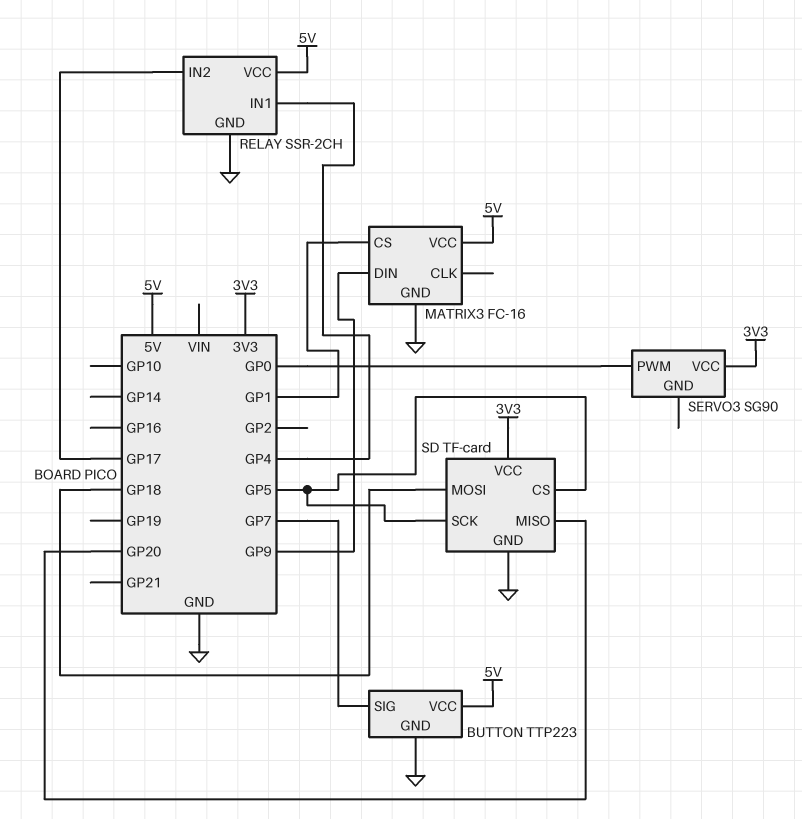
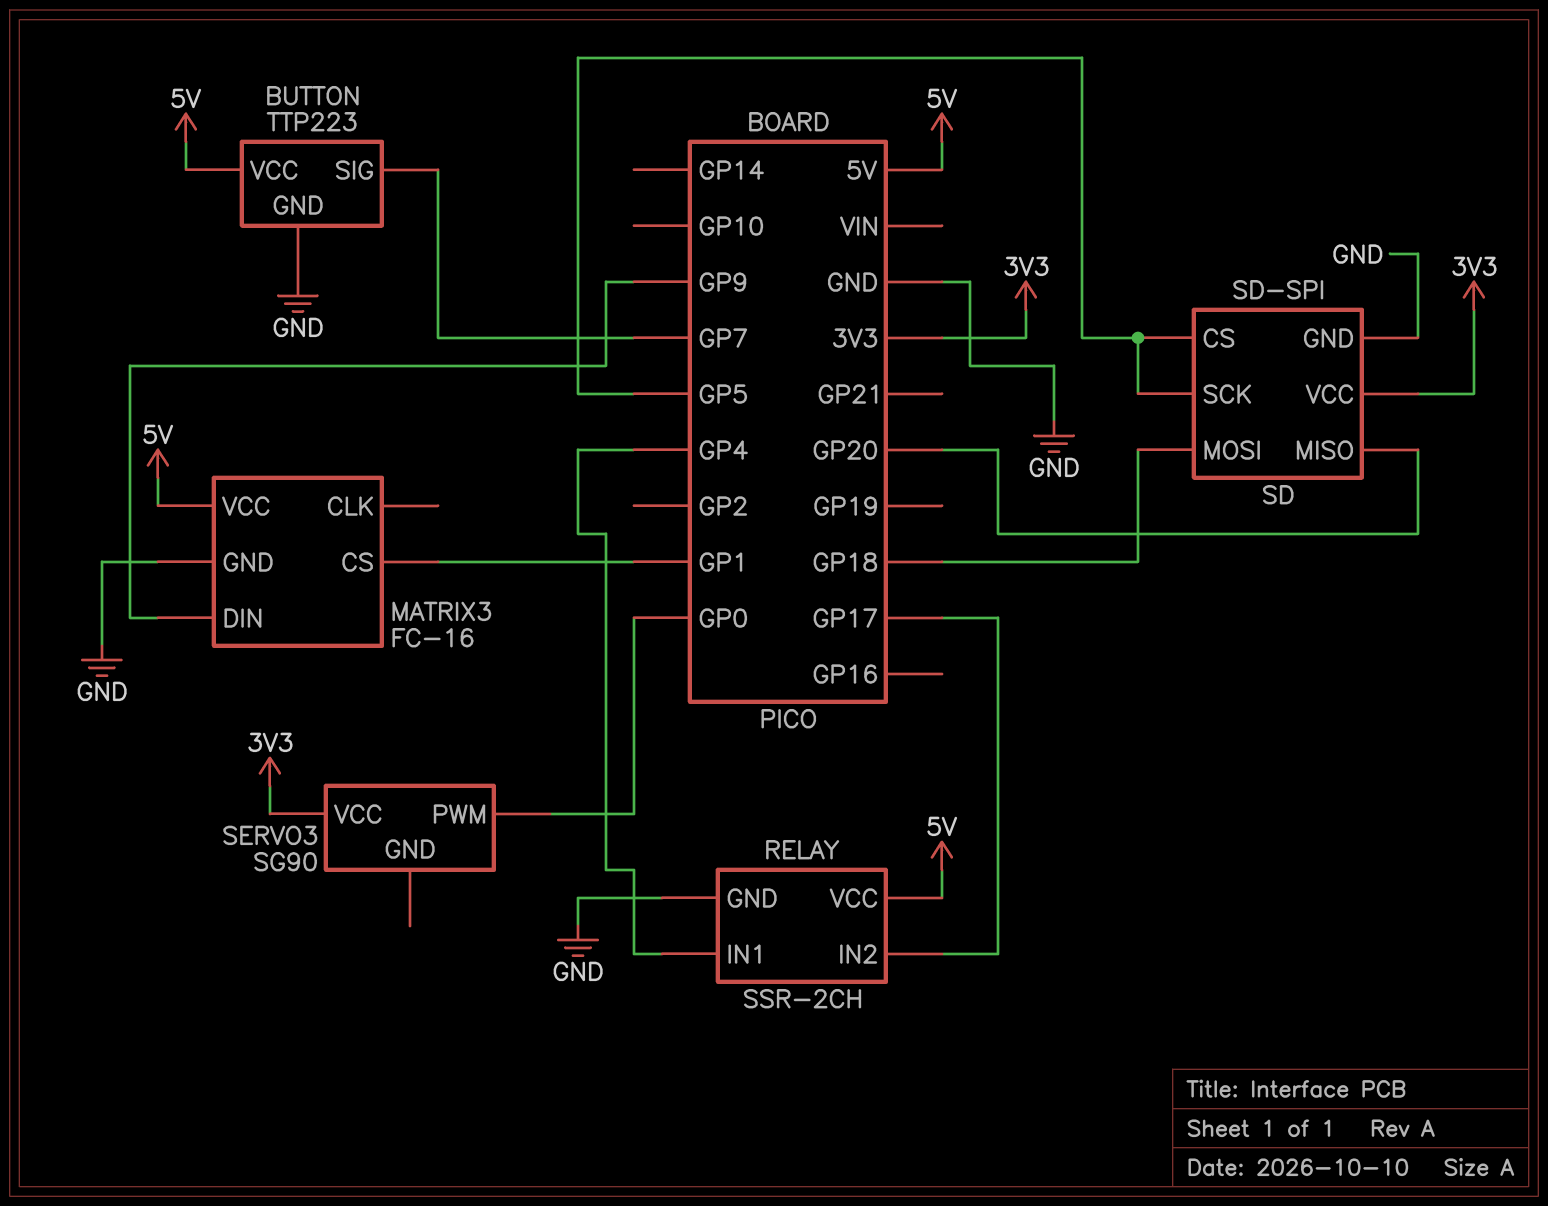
SD: TF-card -> SD-SPI

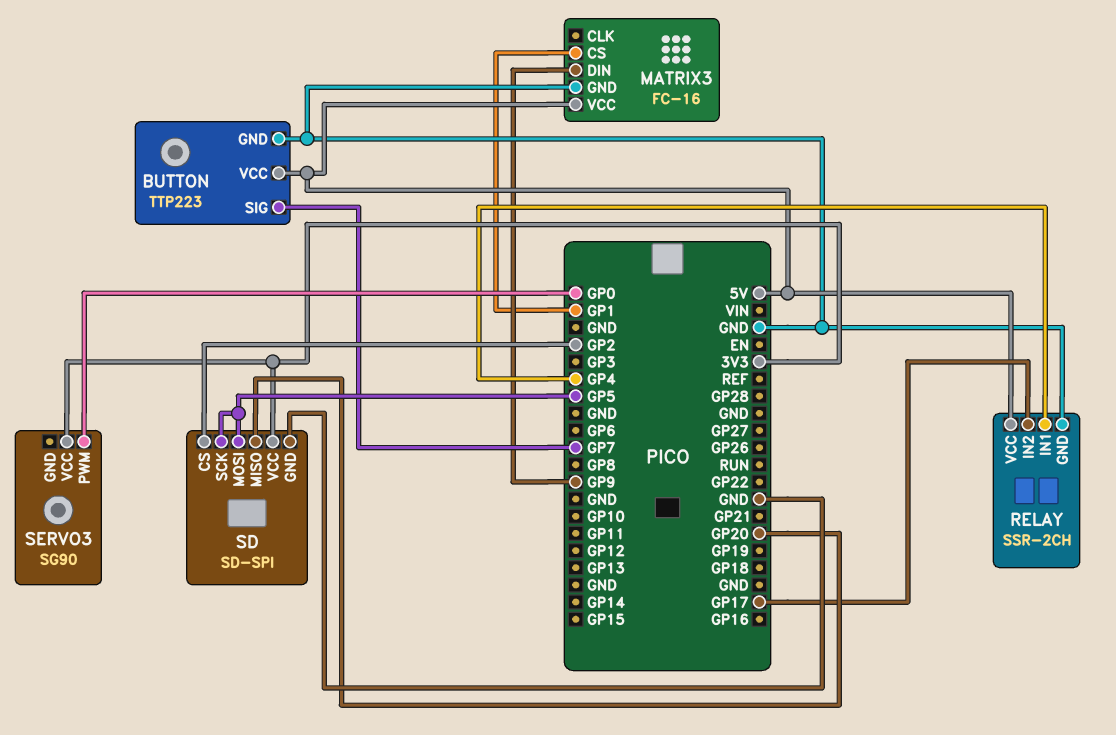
SD pin CS: GP5 -> GP2
SD pin MOSI: GP18 -> GP5

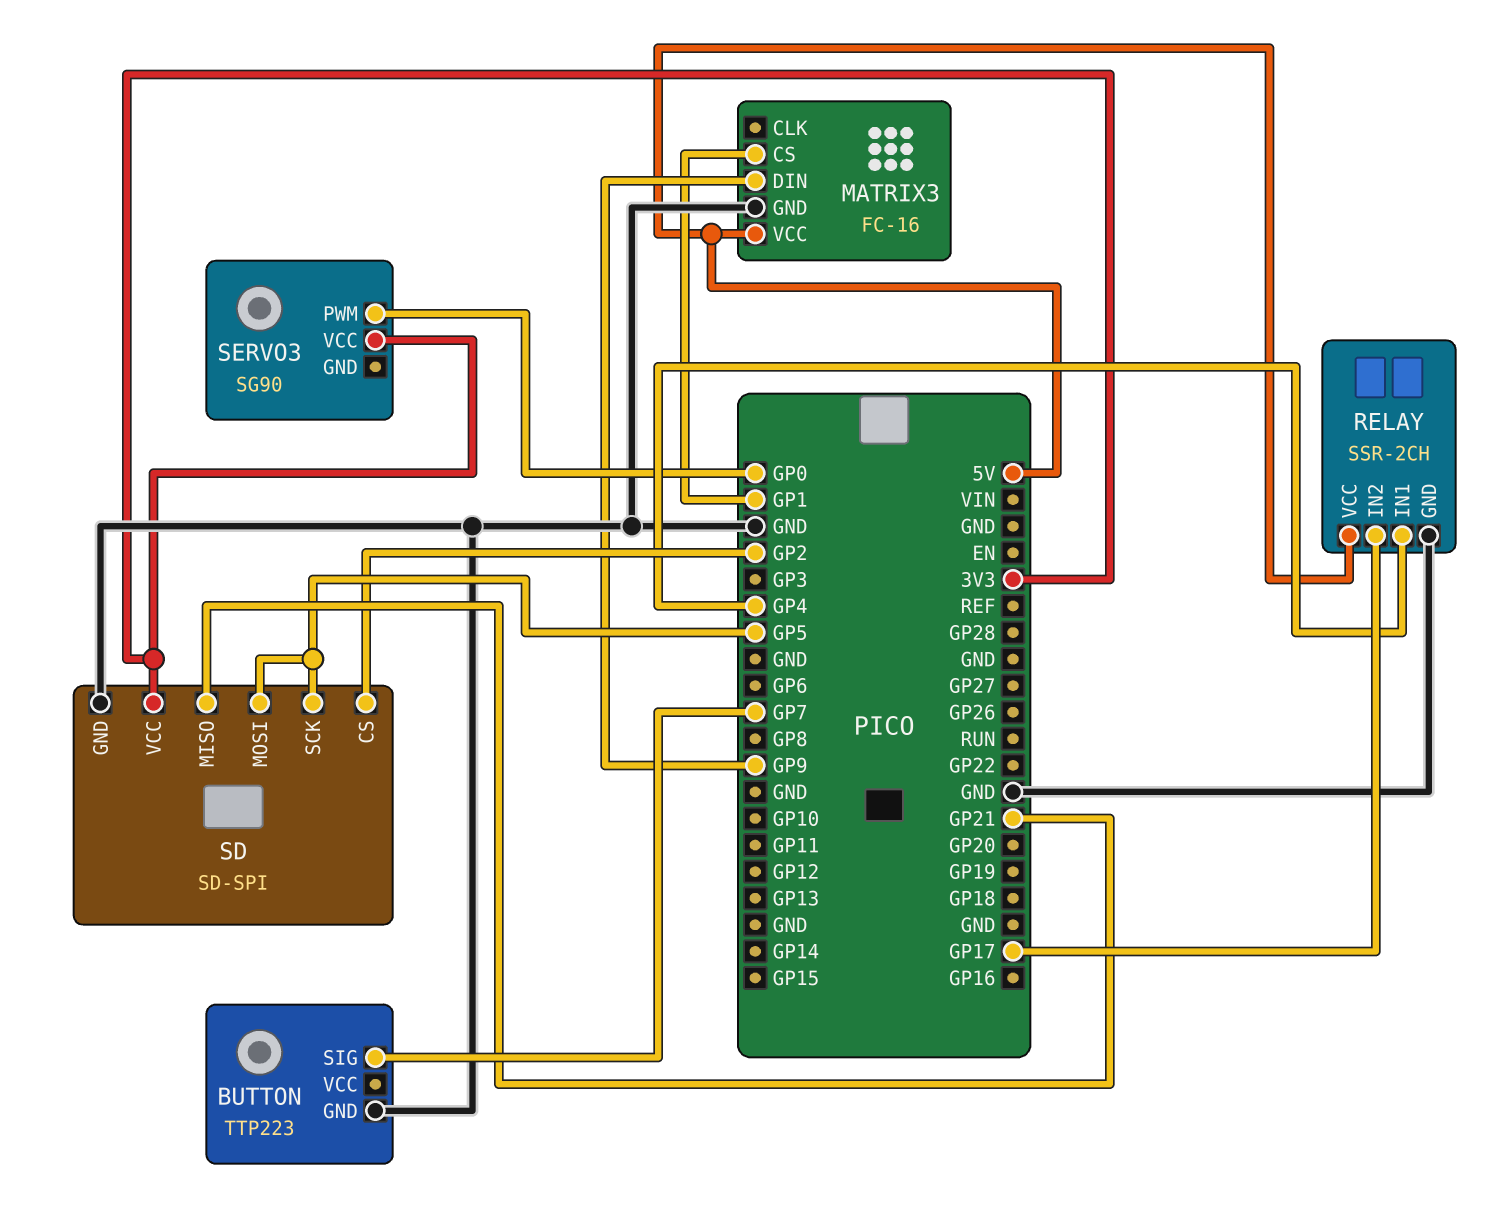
BUTTON pin VCC: 5V -> none
SD pin MISO: GP20 -> GP21

